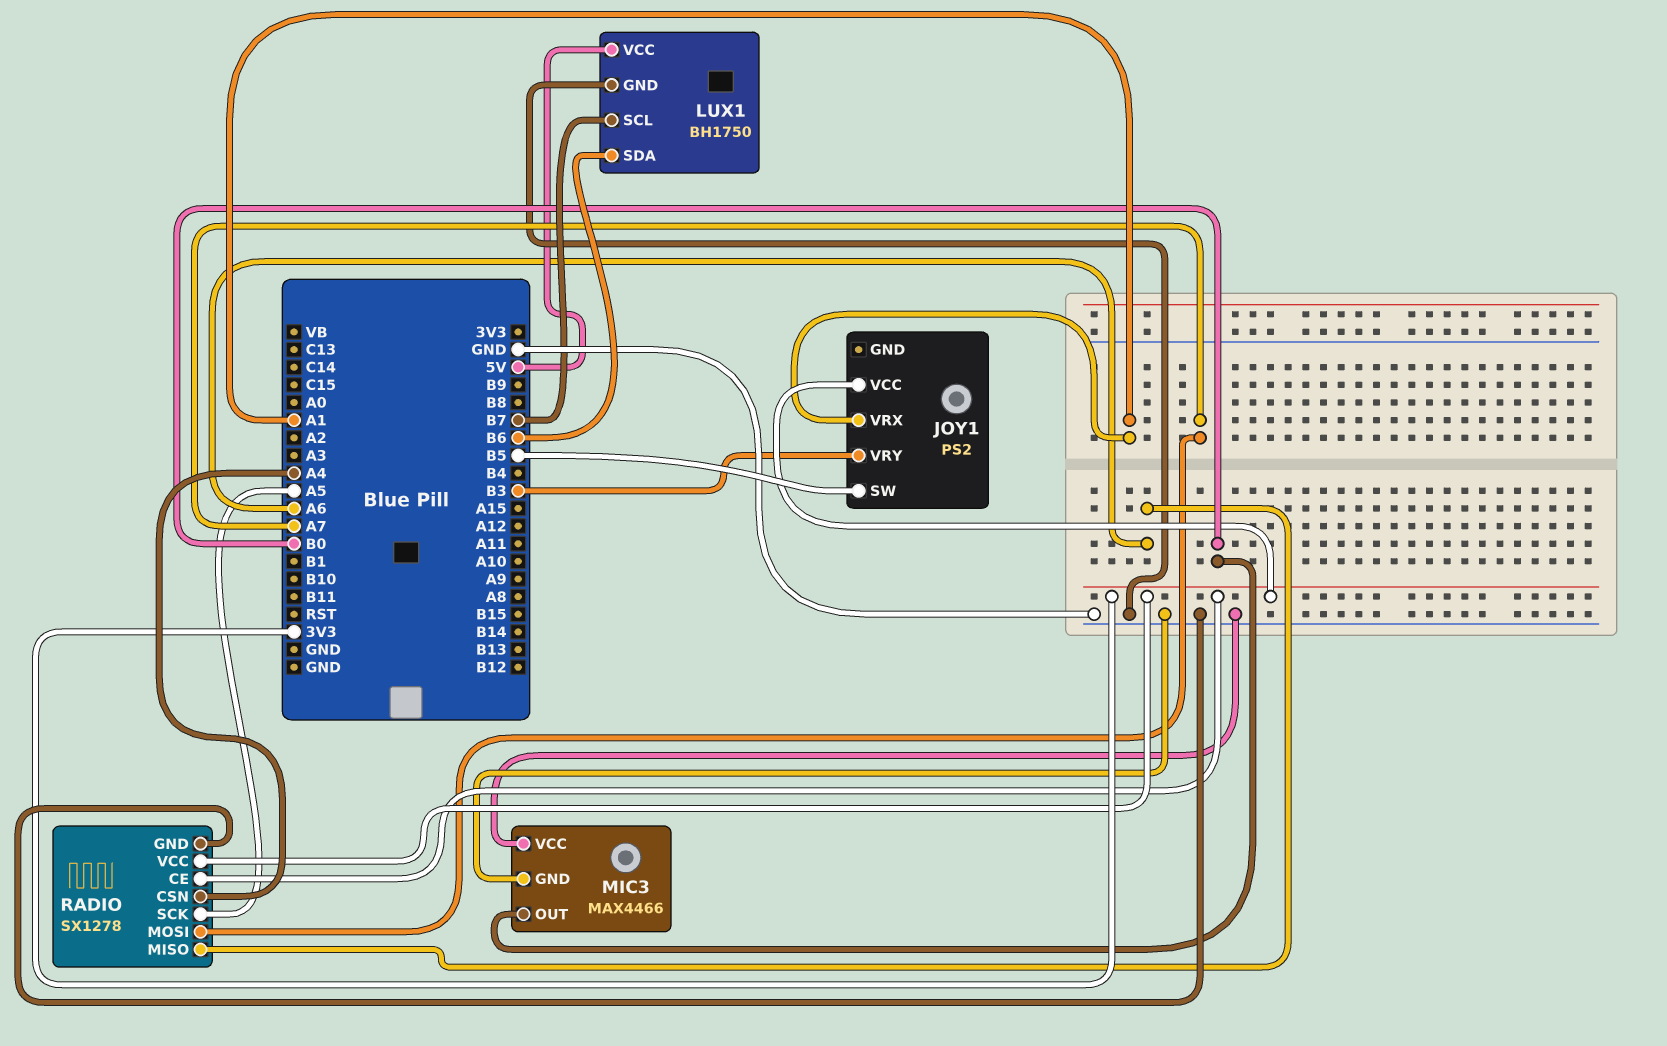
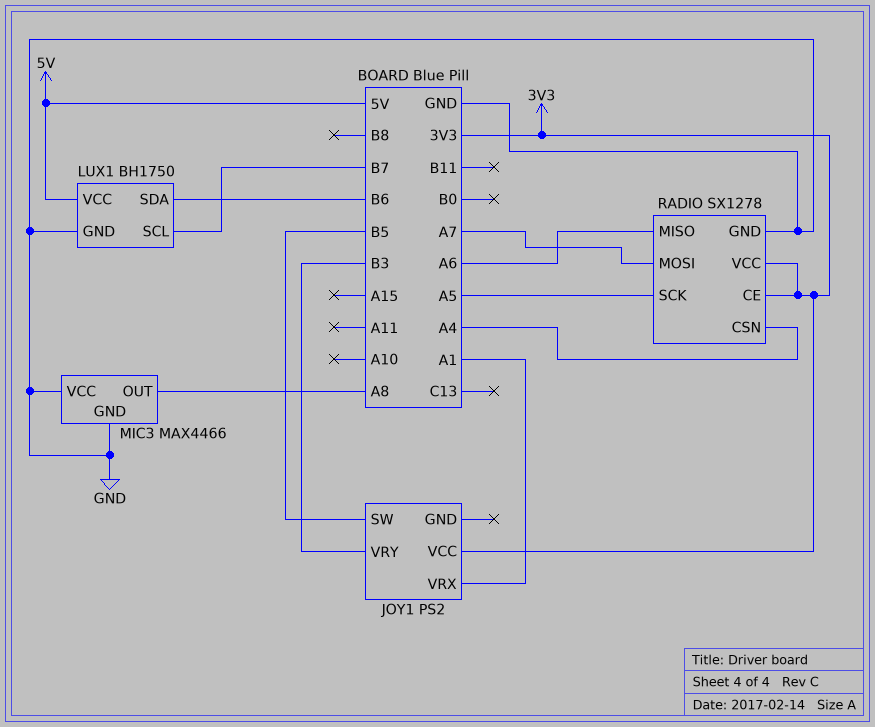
MIC3 pin OUT: B0 -> A8

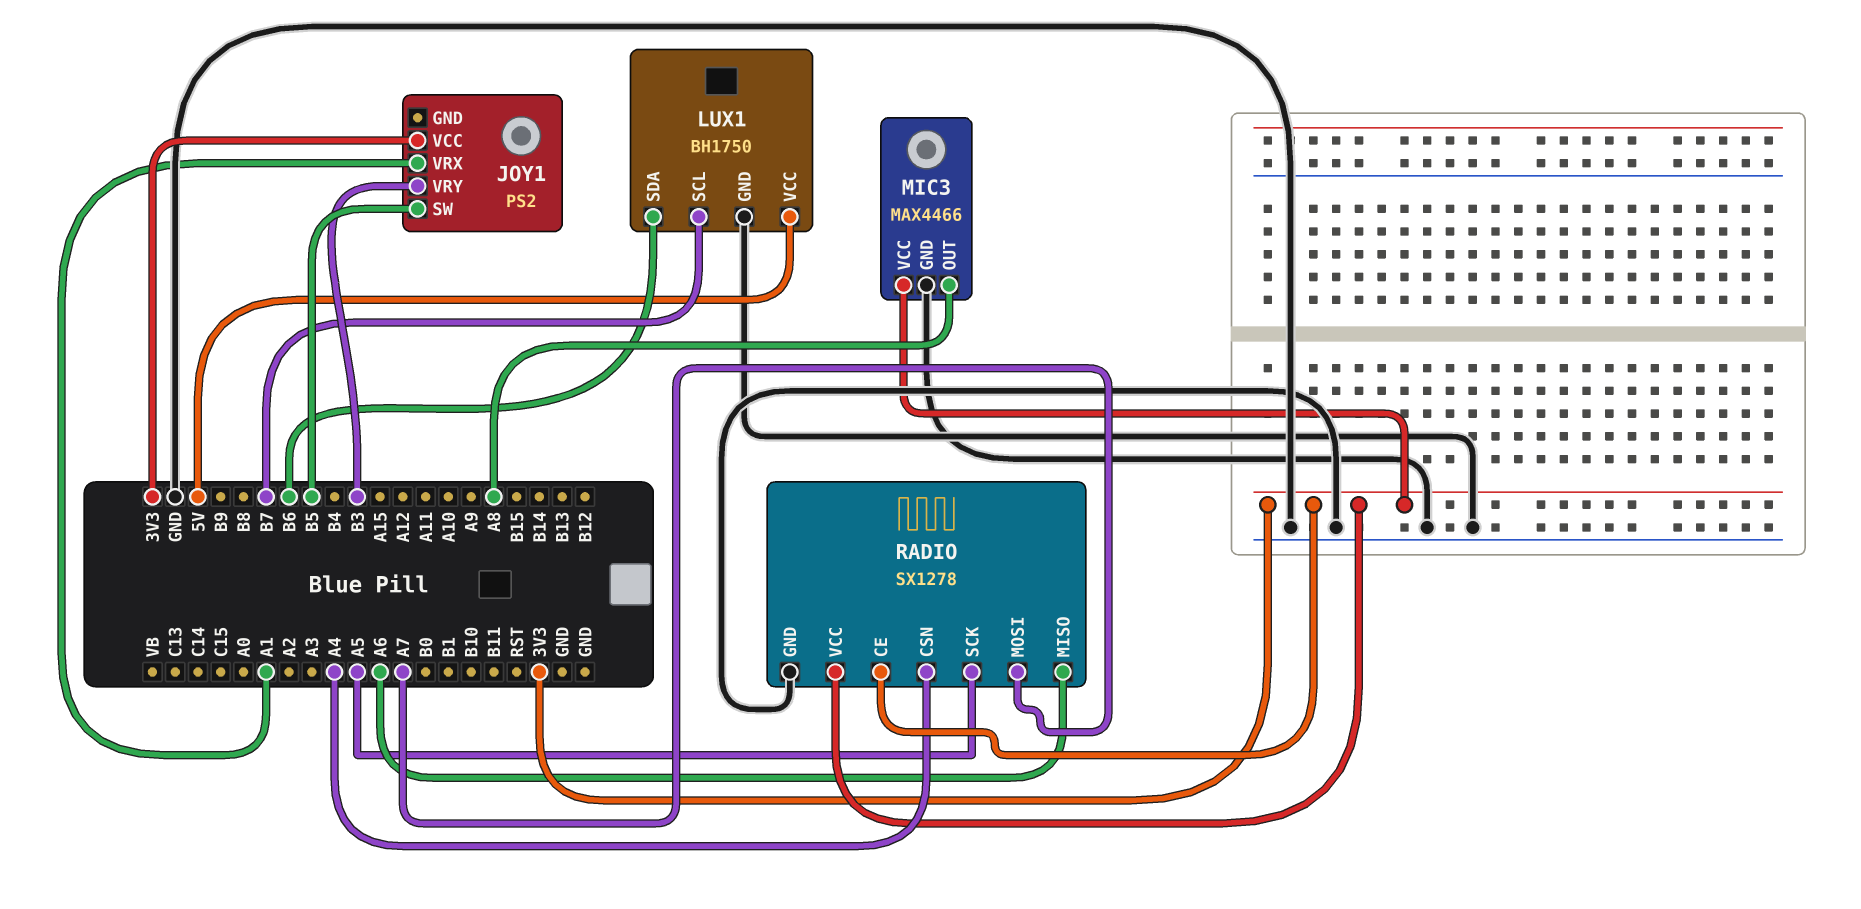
MIC3 pin VCC: GND -> 3V3

